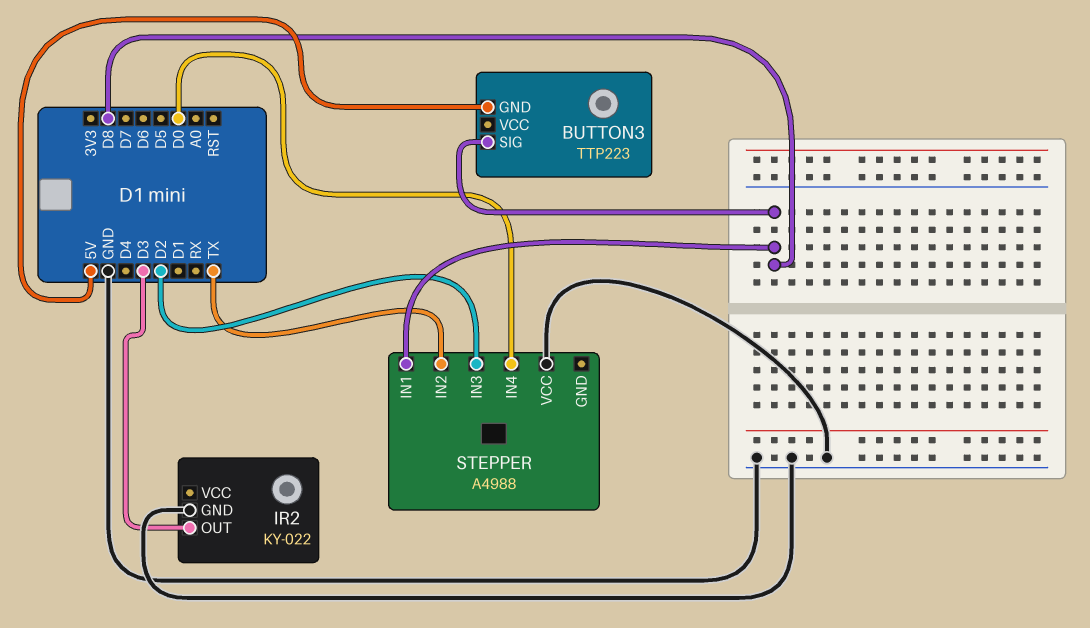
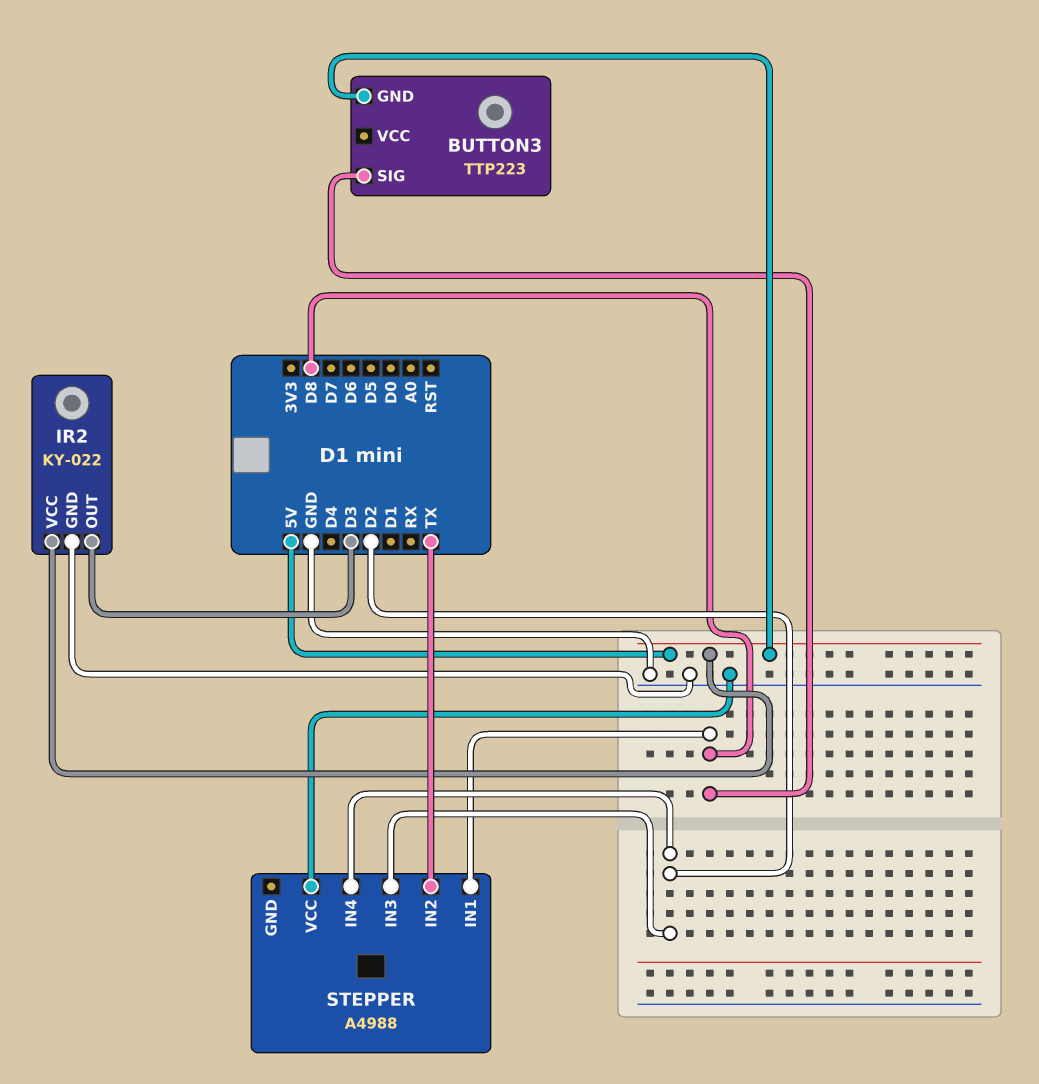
IR2 pin VCC: none -> 5V
STEPPER pin IN4: D0 -> D2

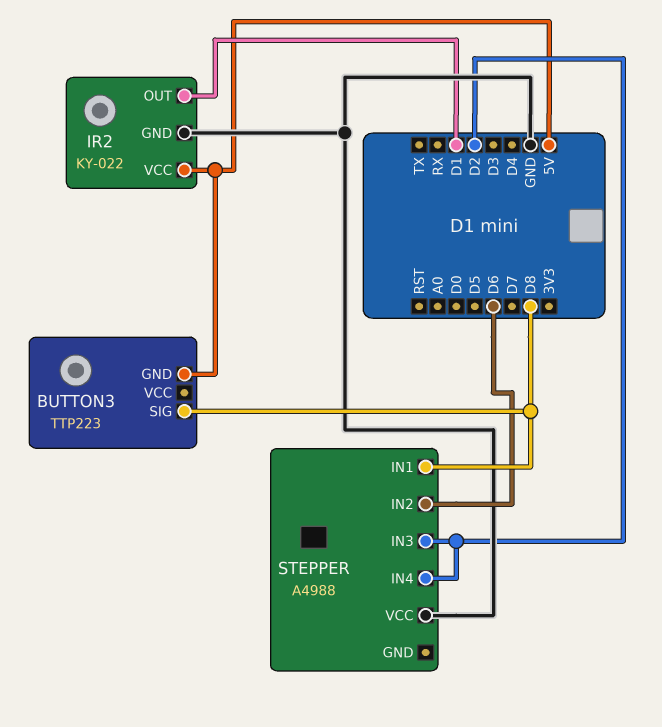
IR2 pin OUT: D3 -> D1
STEPPER pin IN2: TX -> D6

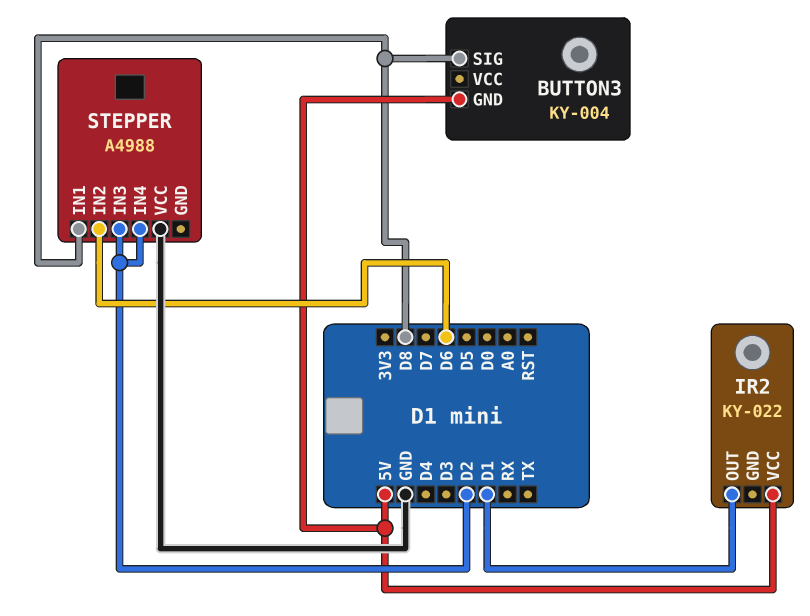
BUTTON3: TTP223 -> KY-004
IR2 pin GND: GND -> none

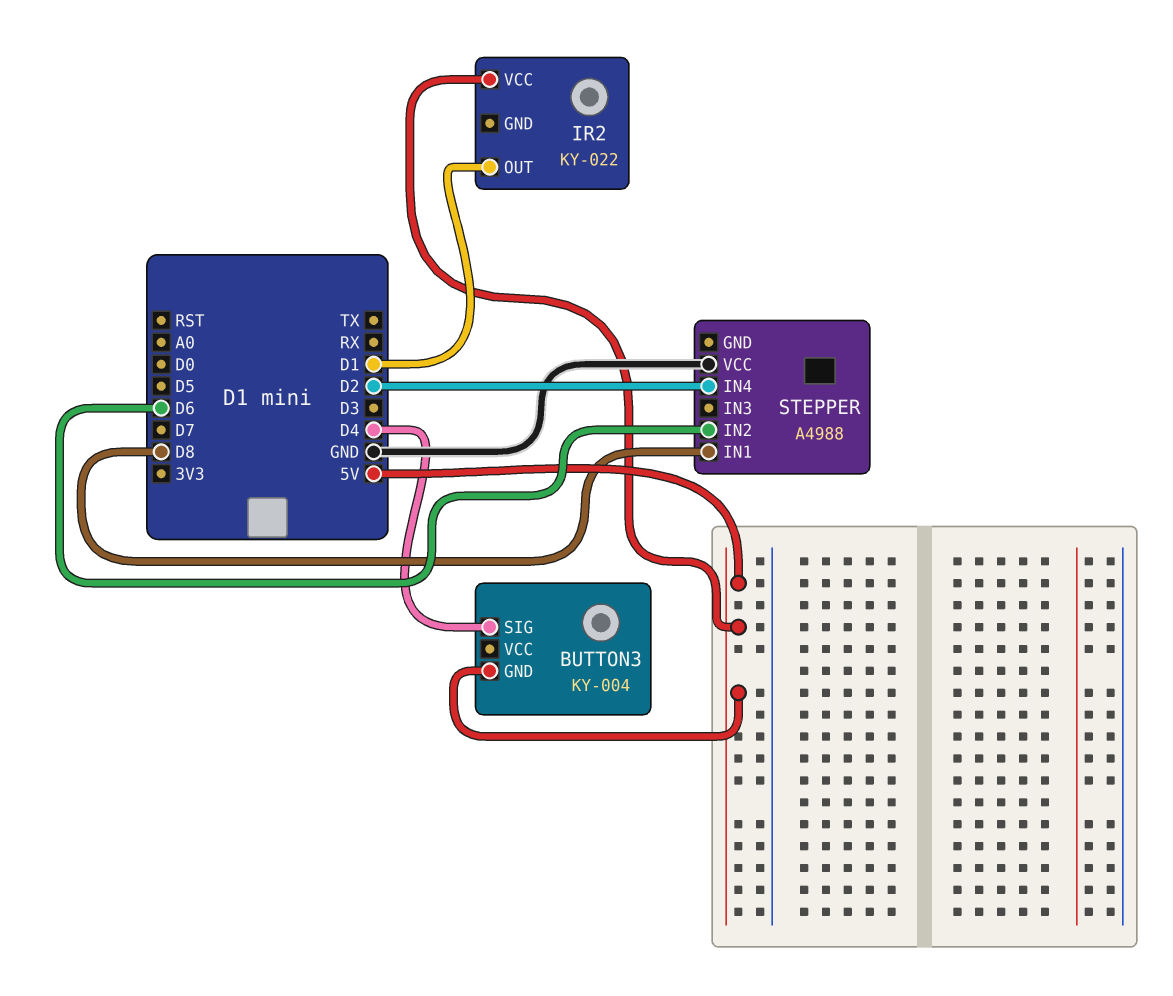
BUTTON3 pin SIG: D8 -> D4
STEPPER pin IN3: D2 -> none

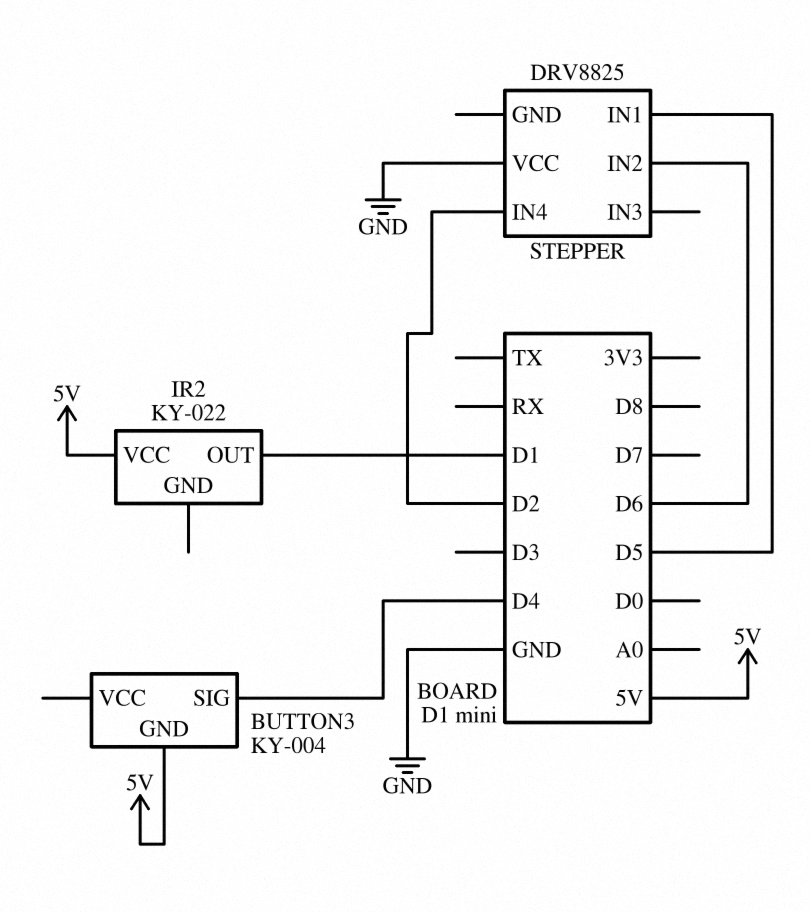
STEPPER: A4988 -> DRV8825
STEPPER pin IN1: D8 -> D5

